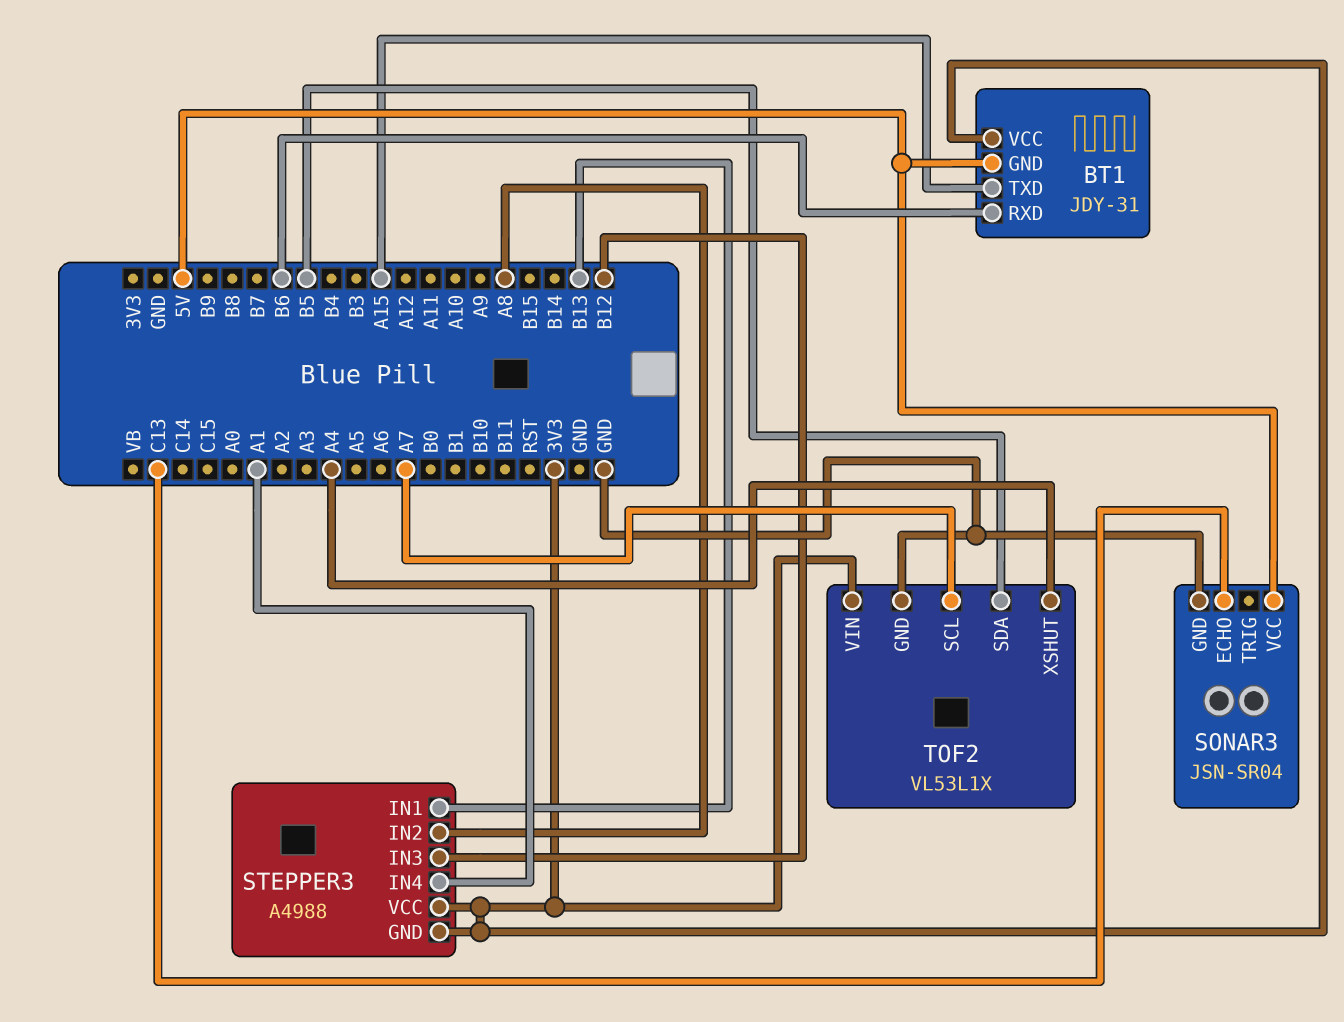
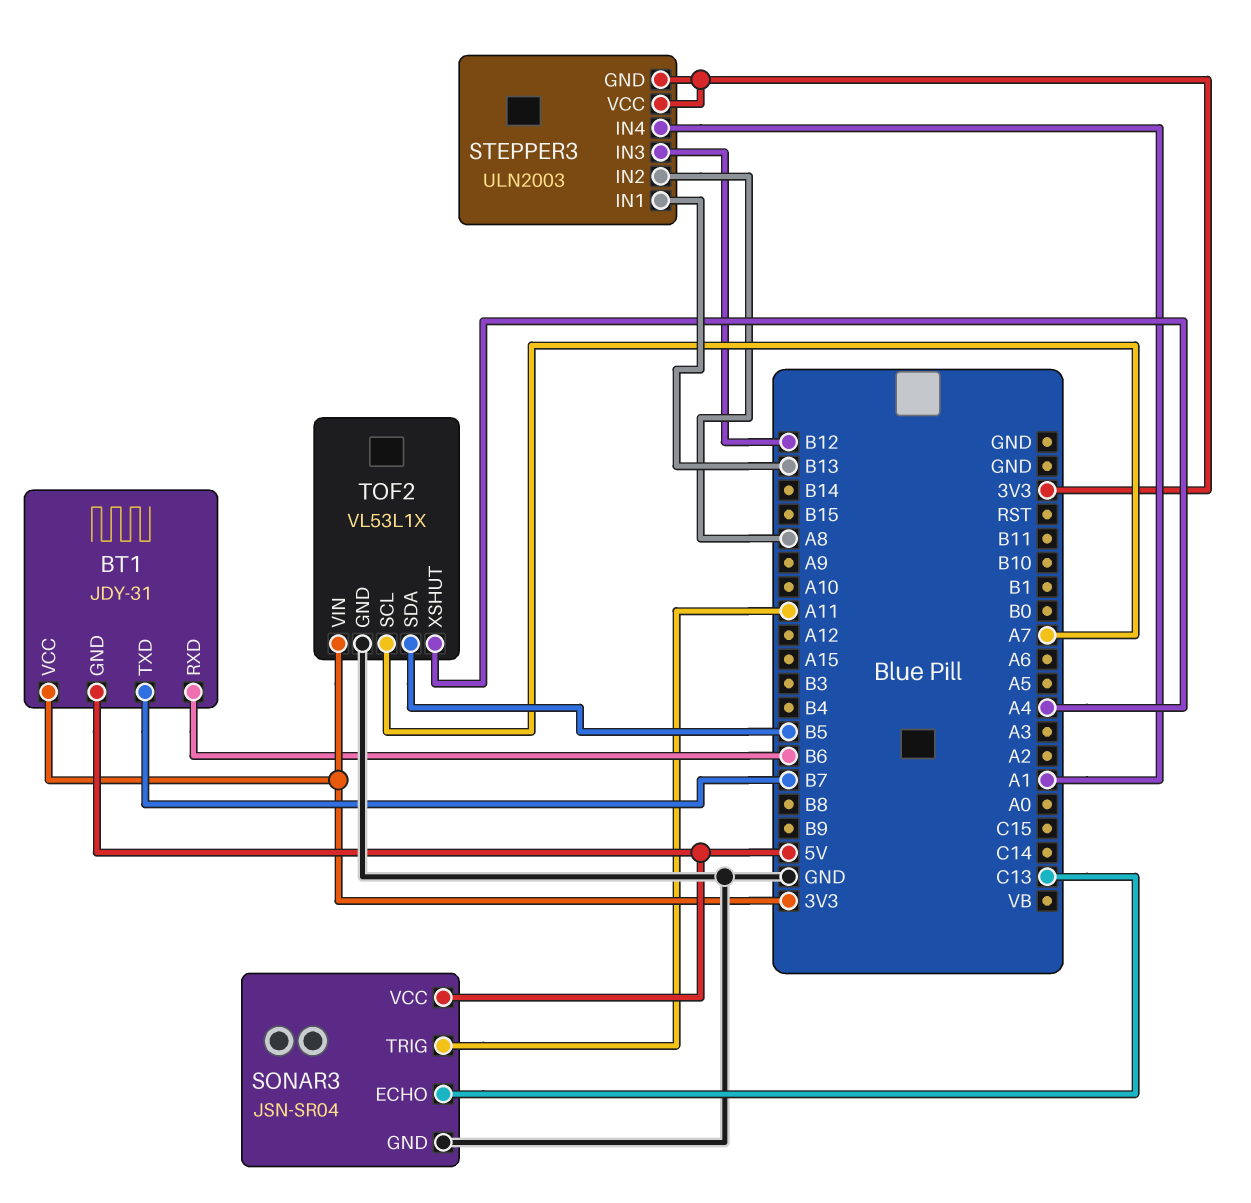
BT1 pin TXD: A15 -> B7
SONAR3 pin TRIG: none -> A11
STEPPER3: A4988 -> ULN2003

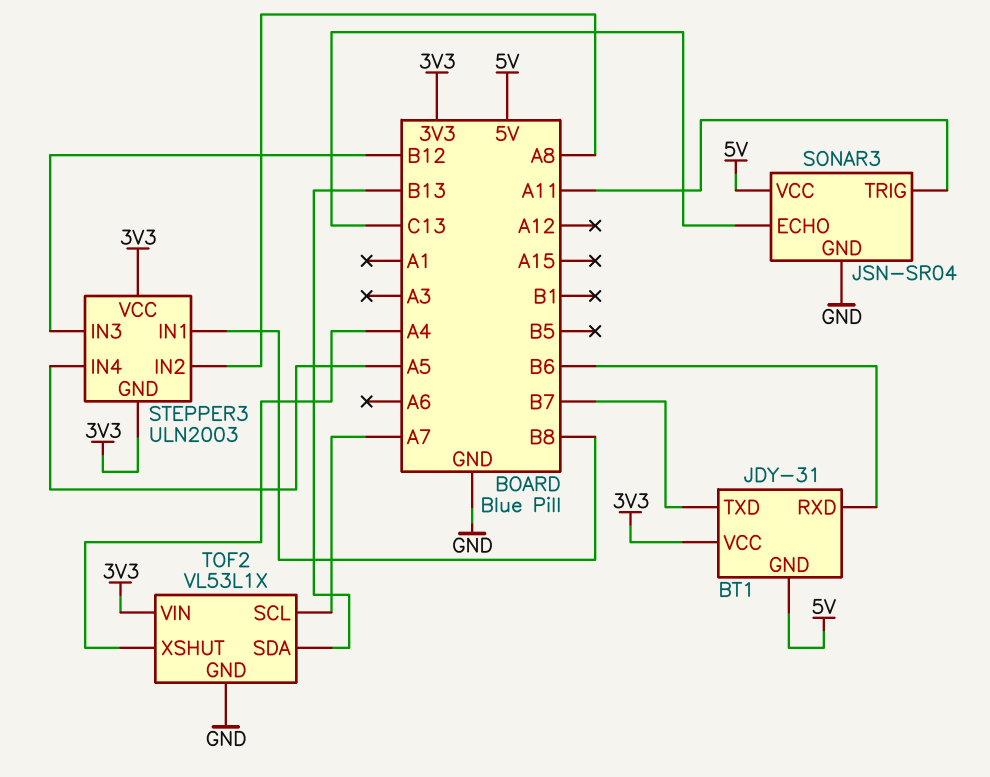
STEPPER3 pin IN1: B13 -> B8
STEPPER3 pin IN4: A1 -> A5
TOF2 pin SDA: B5 -> B13

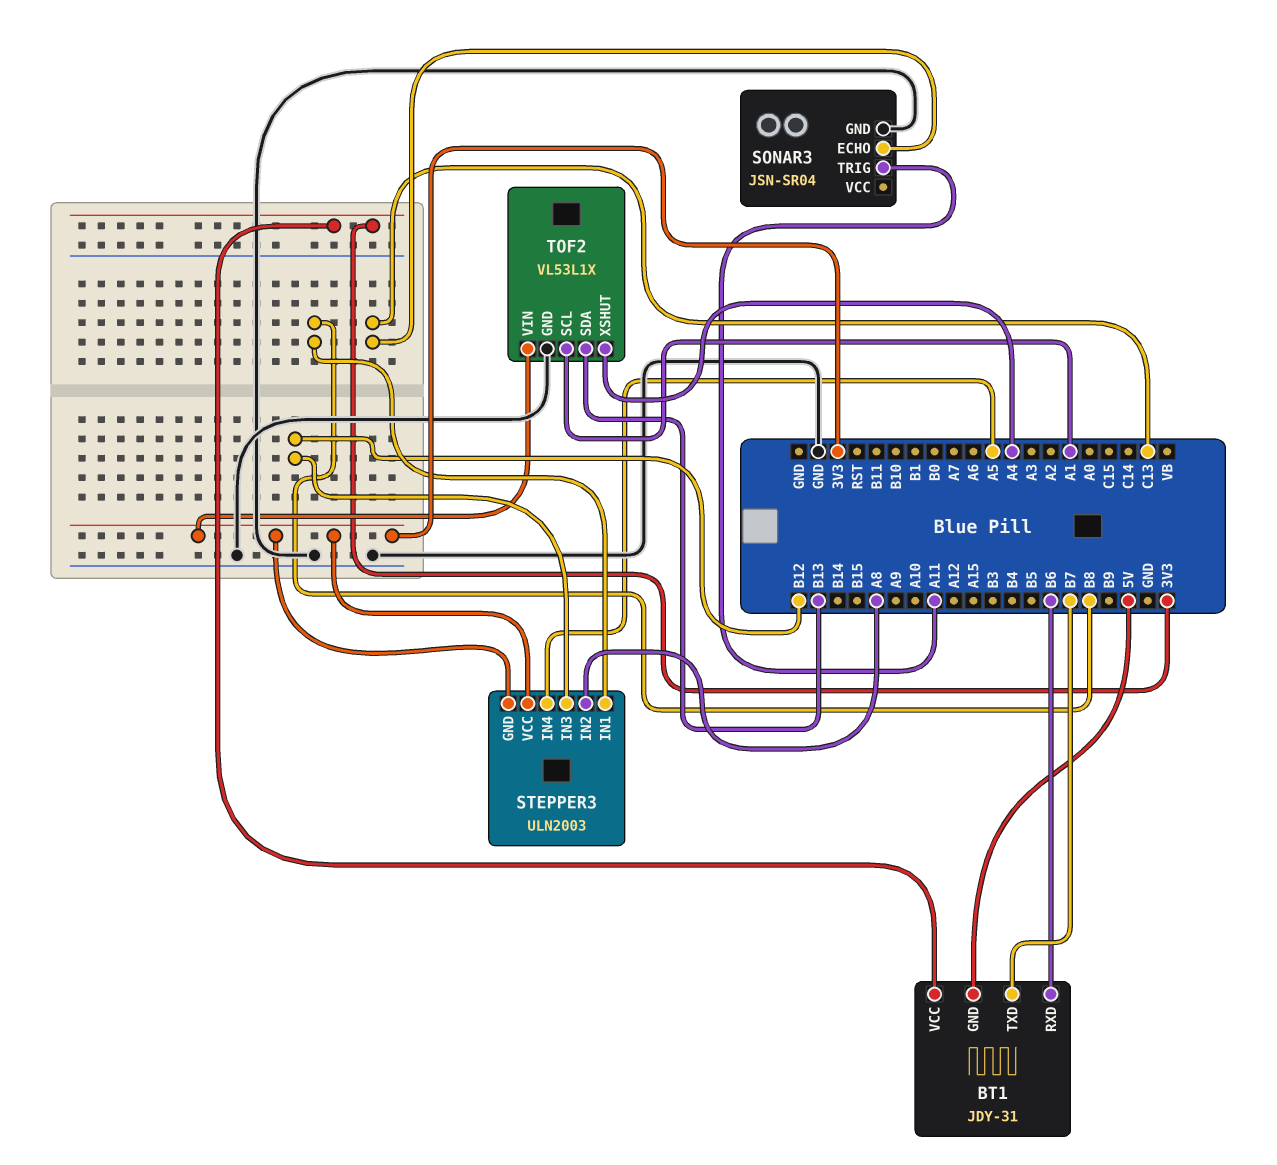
SONAR3 pin VCC: 5V -> none
TOF2 pin SCL: A7 -> A1

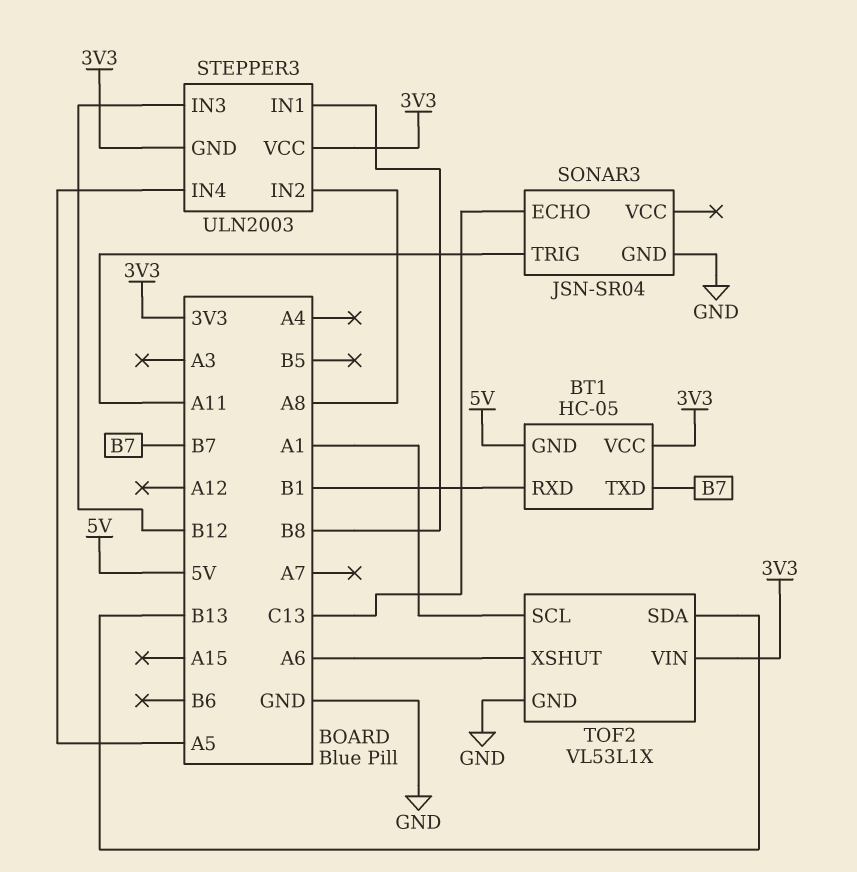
BT1: JDY-31 -> HC-05
BT1 pin RXD: B6 -> B1
TOF2 pin XSHUT: A4 -> A6

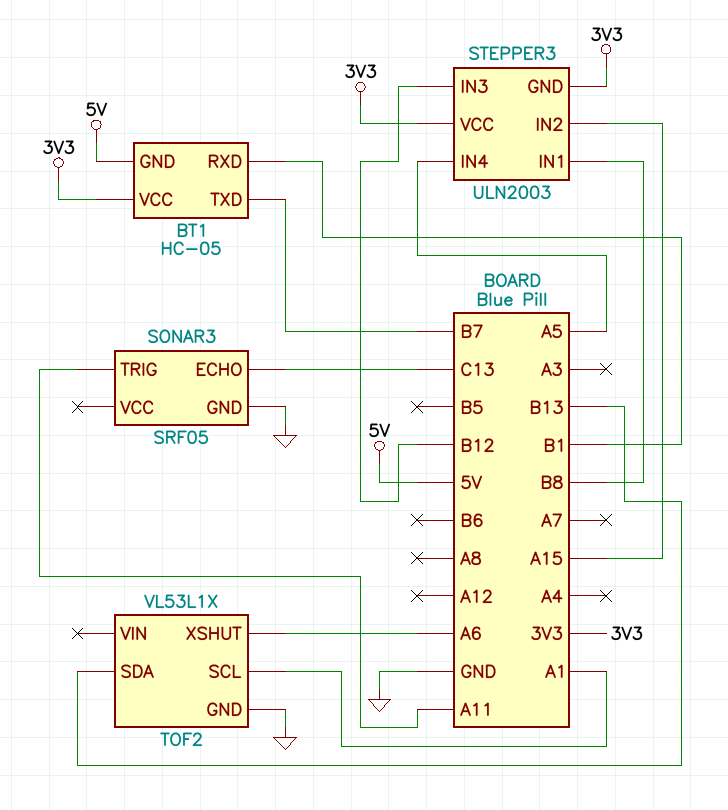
SONAR3: JSN-SR04 -> SRF05
STEPPER3 pin IN2: A8 -> A15
TOF2 pin VIN: 3V3 -> none

